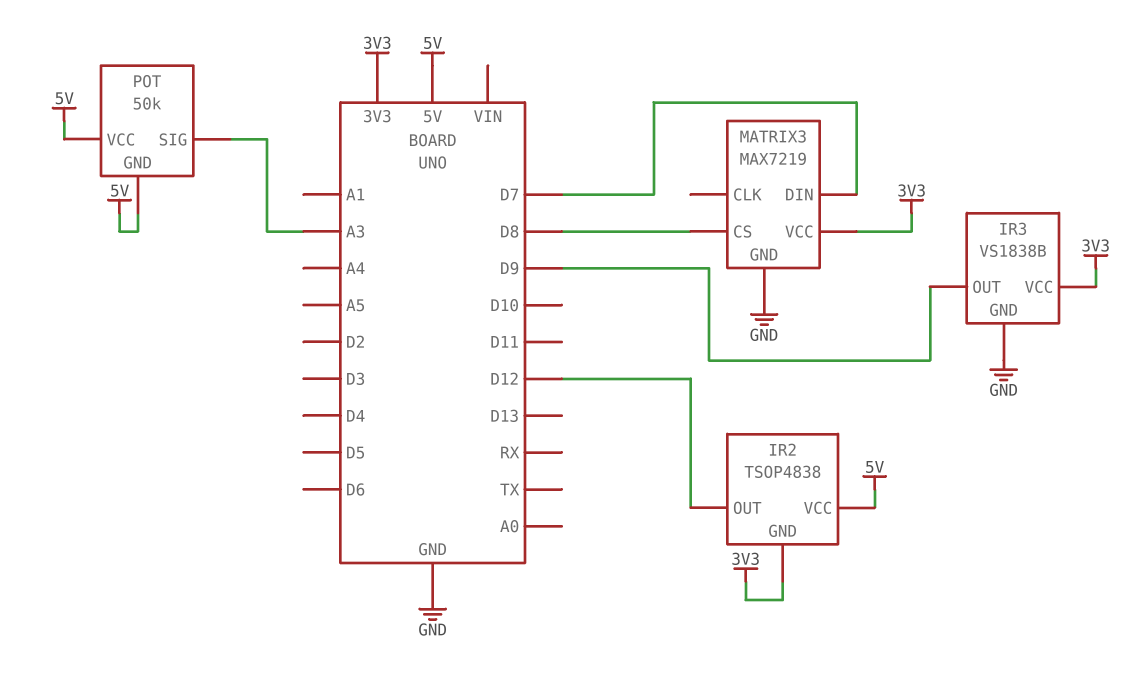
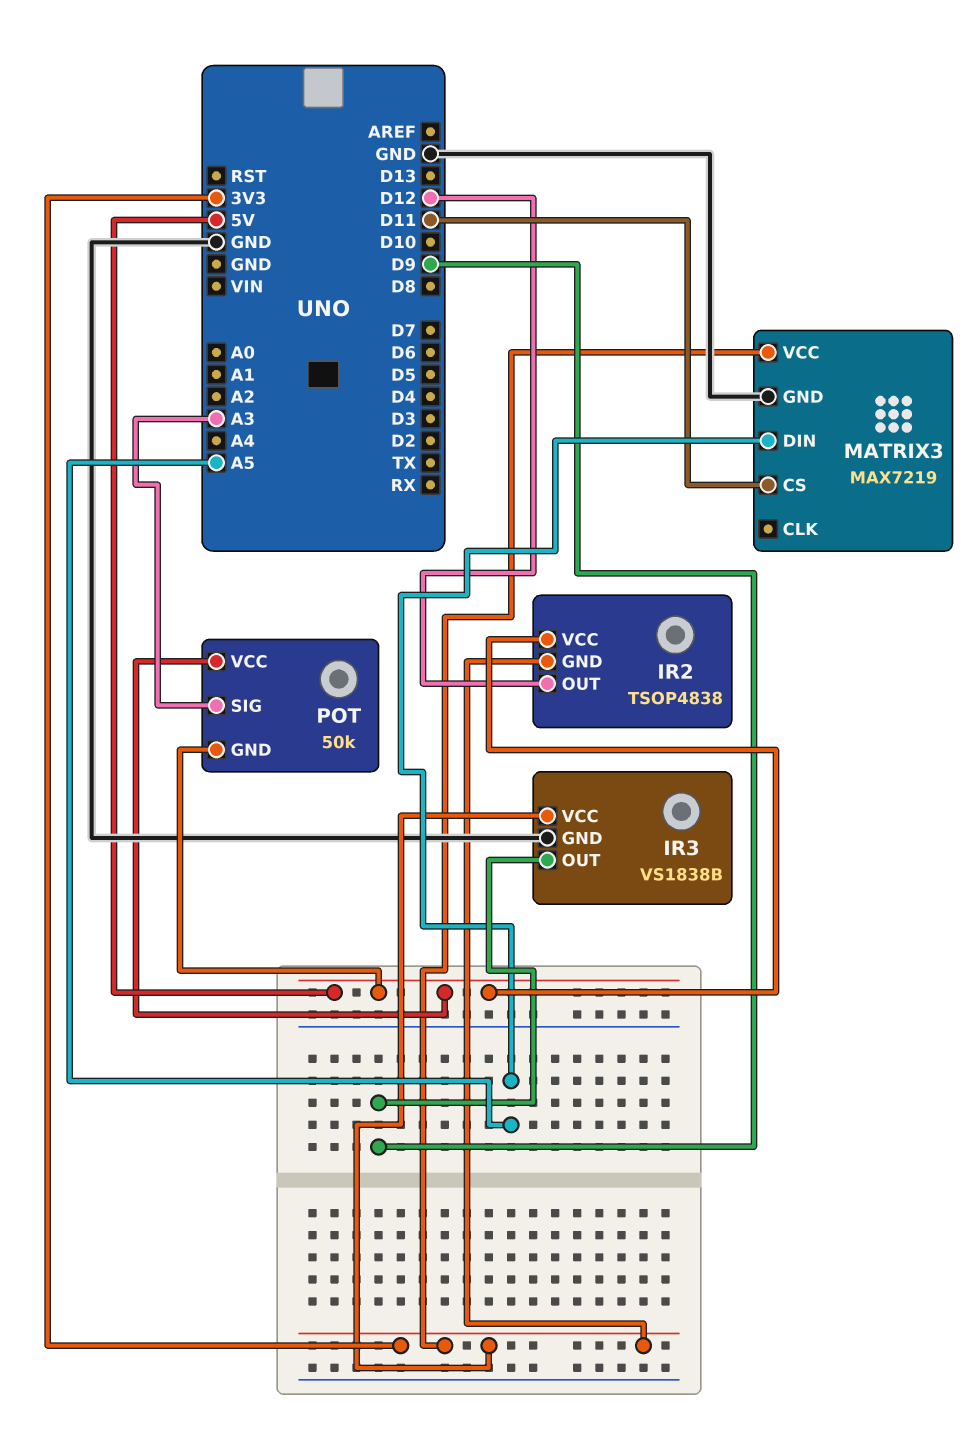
MATRIX3 pin CS: D8 -> D11
MATRIX3 pin DIN: D7 -> A5

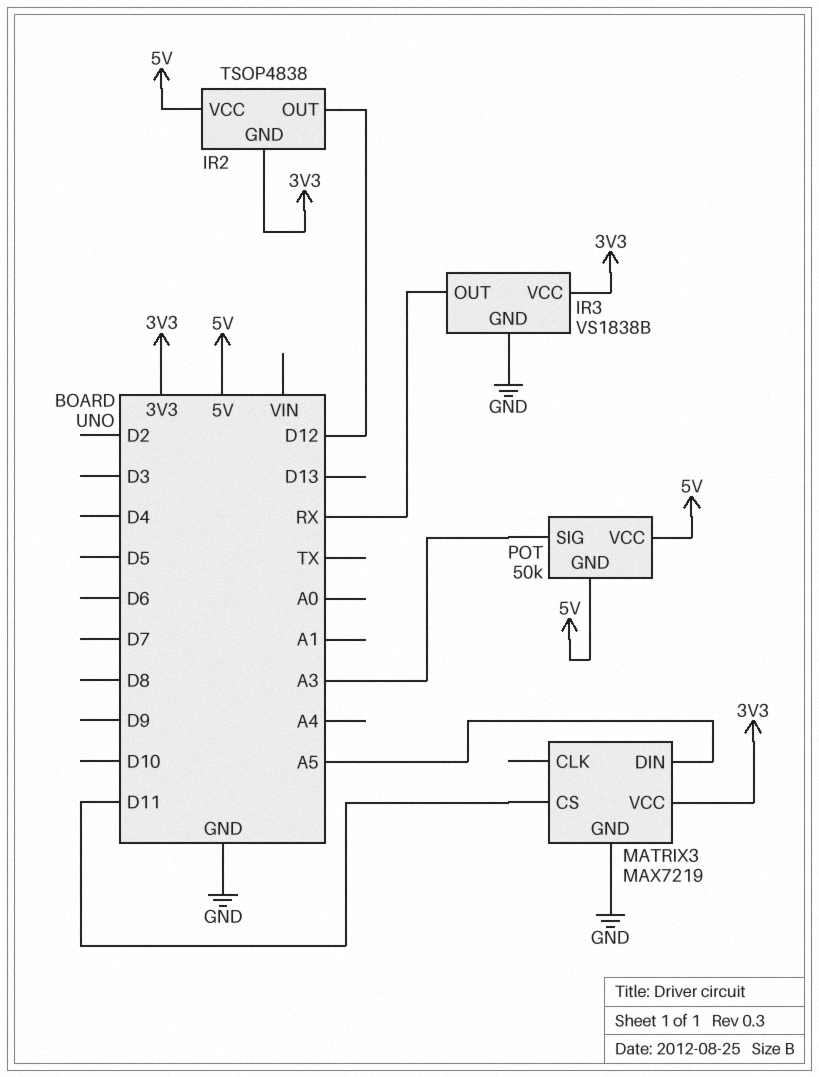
IR3 pin OUT: D9 -> RX

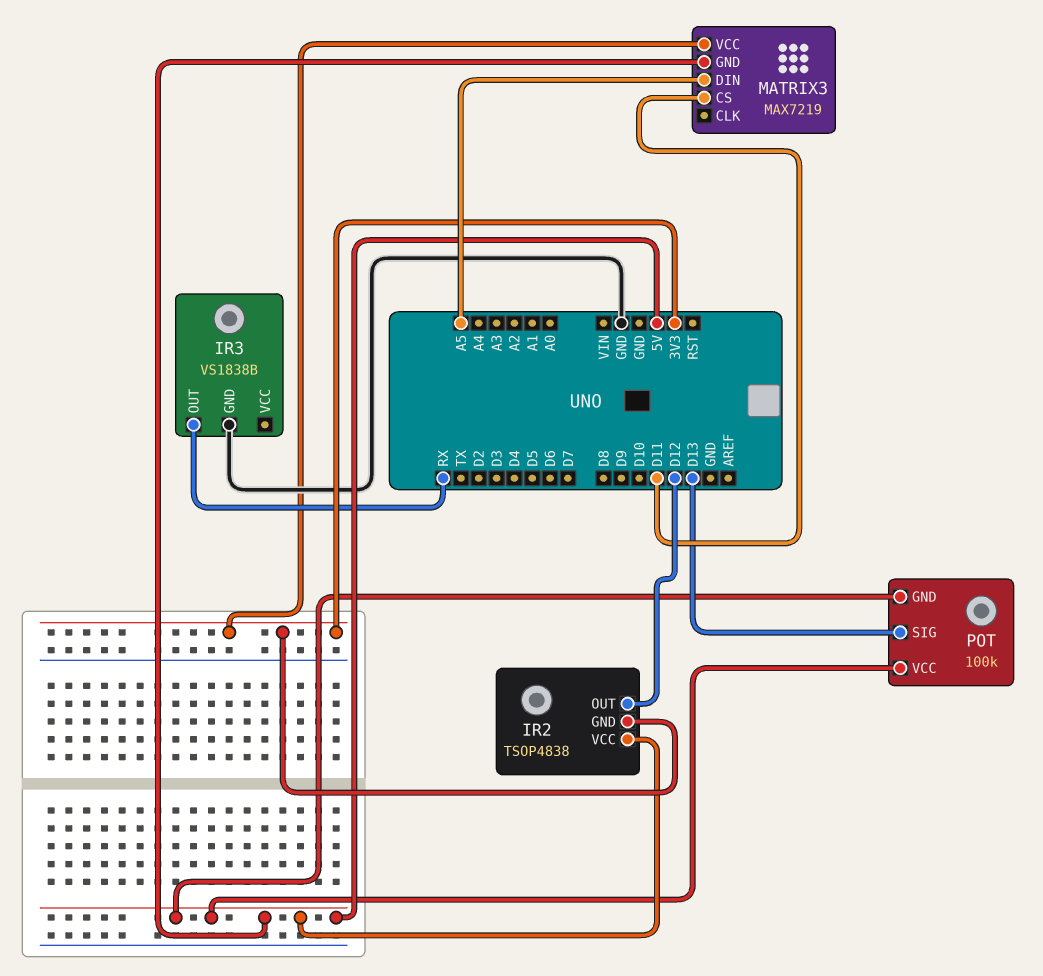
IR3 pin VCC: 3V3 -> none
MATRIX3 pin GND: GND -> 5V
POT: 50k -> 100k
POT pin SIG: A3 -> D13

